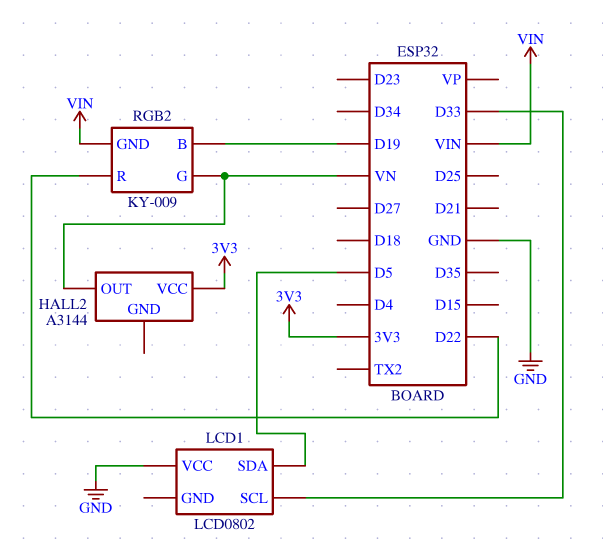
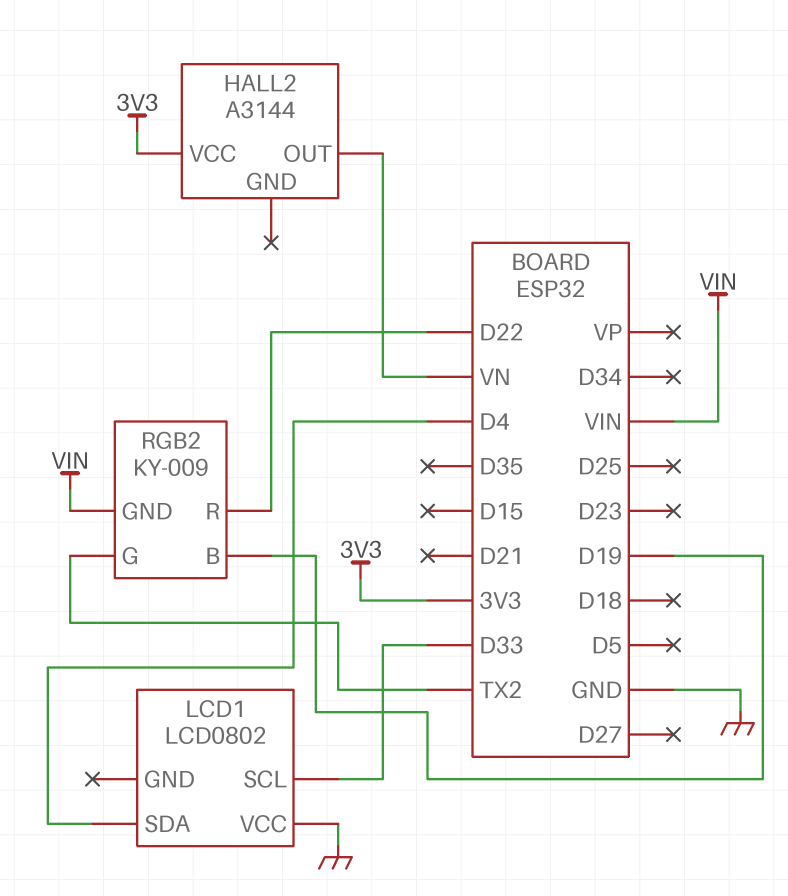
LCD1 pin SDA: D5 -> D4
RGB2 pin G: VN -> TX2

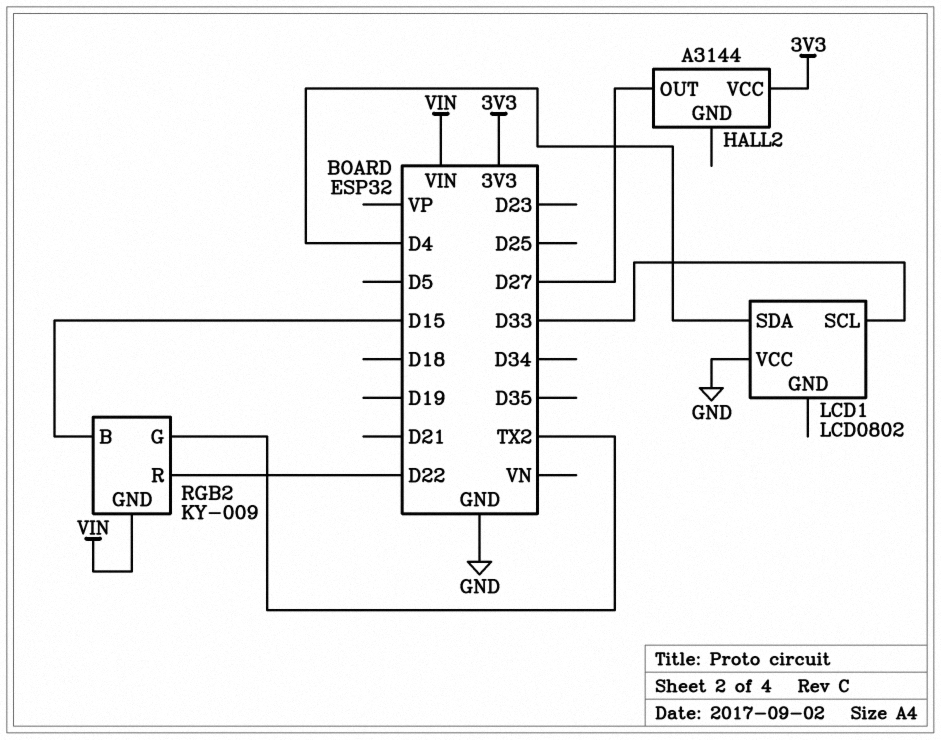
HALL2 pin OUT: VN -> D27
RGB2 pin B: D19 -> D15

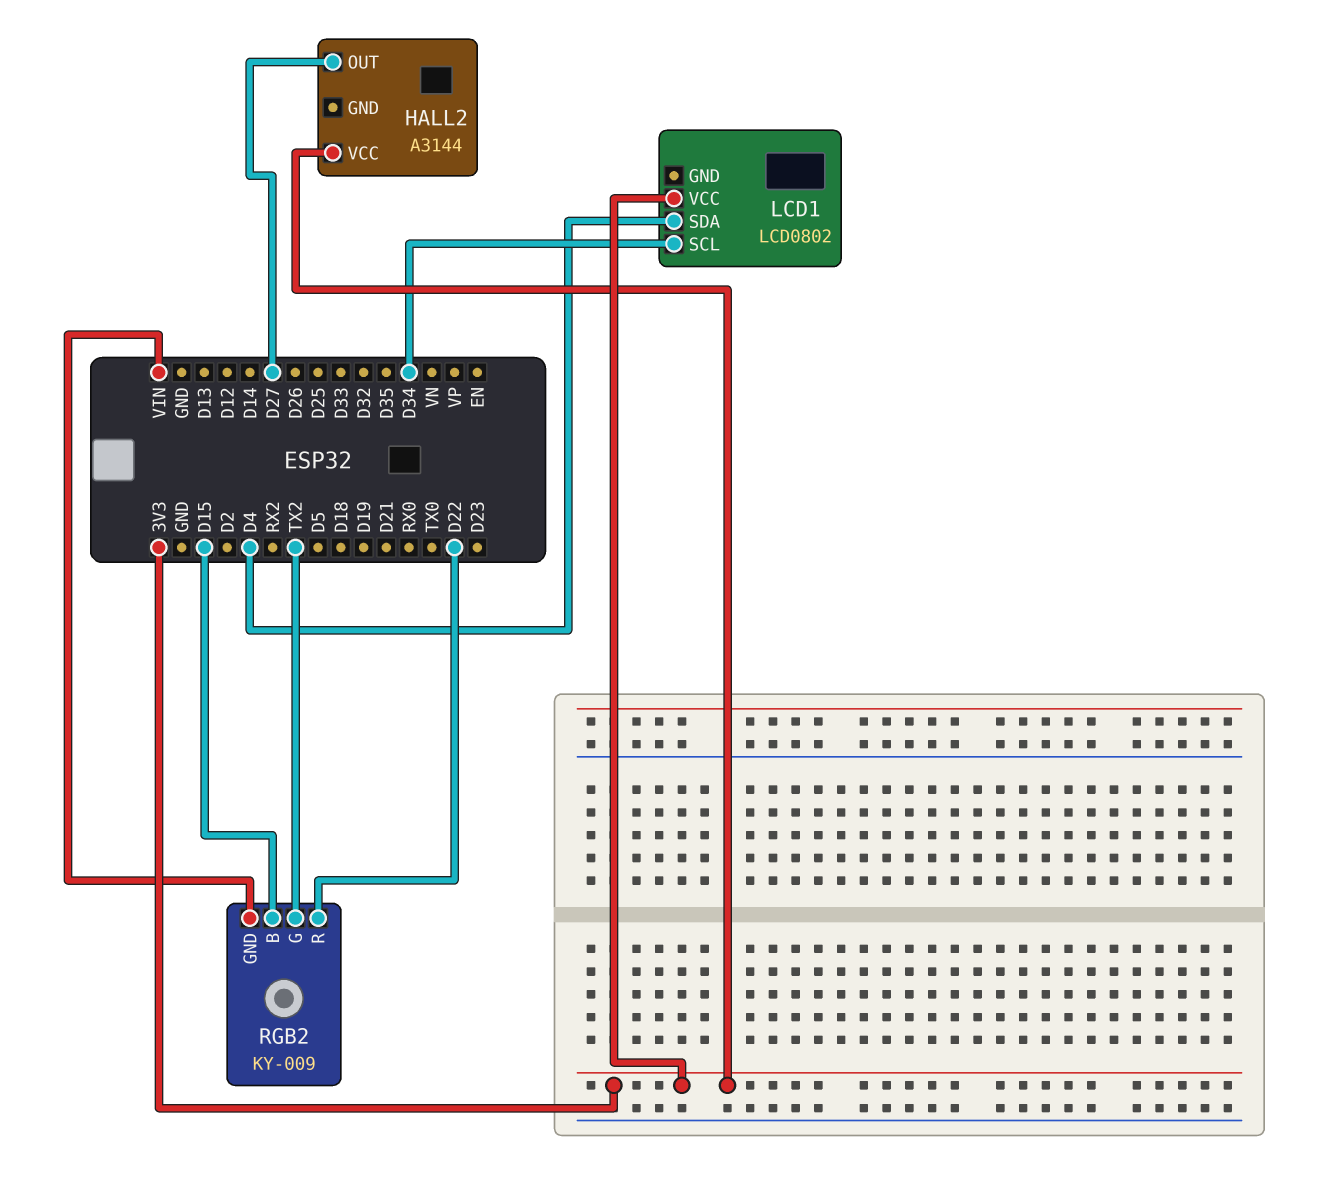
LCD1 pin SCL: D33 -> D34
LCD1 pin VCC: GND -> 3V3

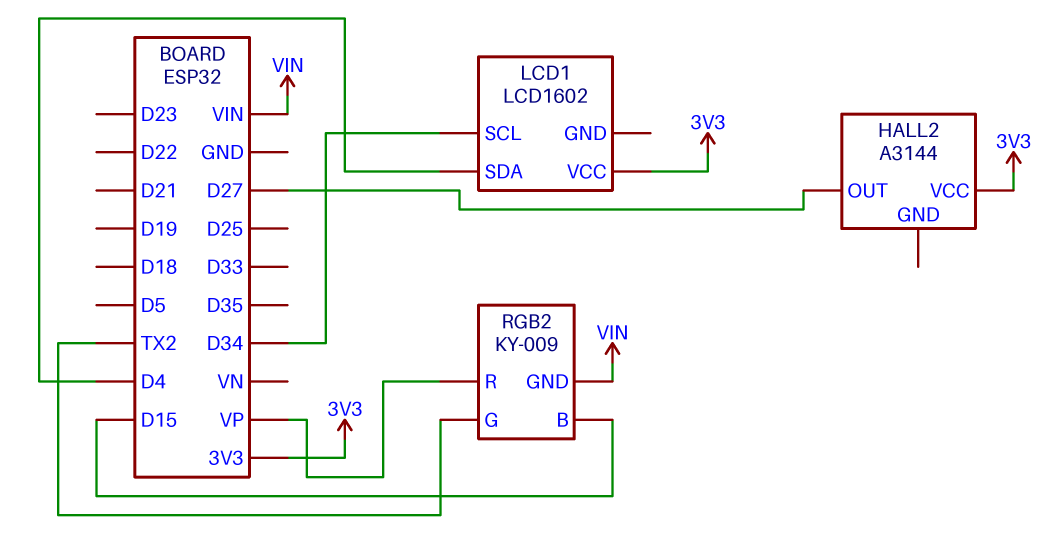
LCD1: LCD0802 -> LCD1602
RGB2 pin R: D22 -> VP

